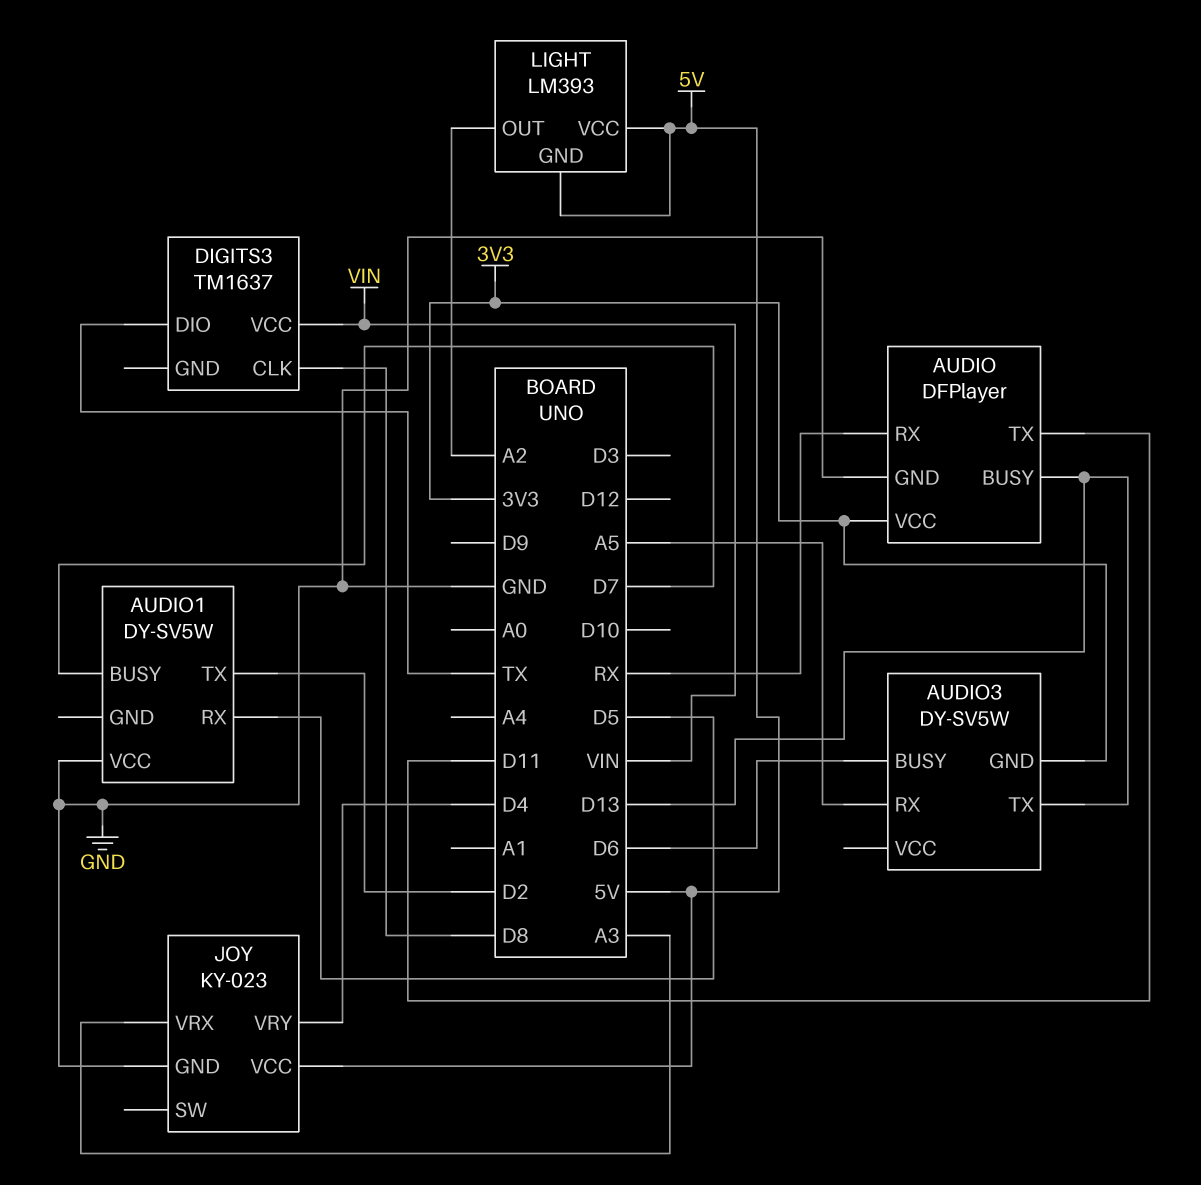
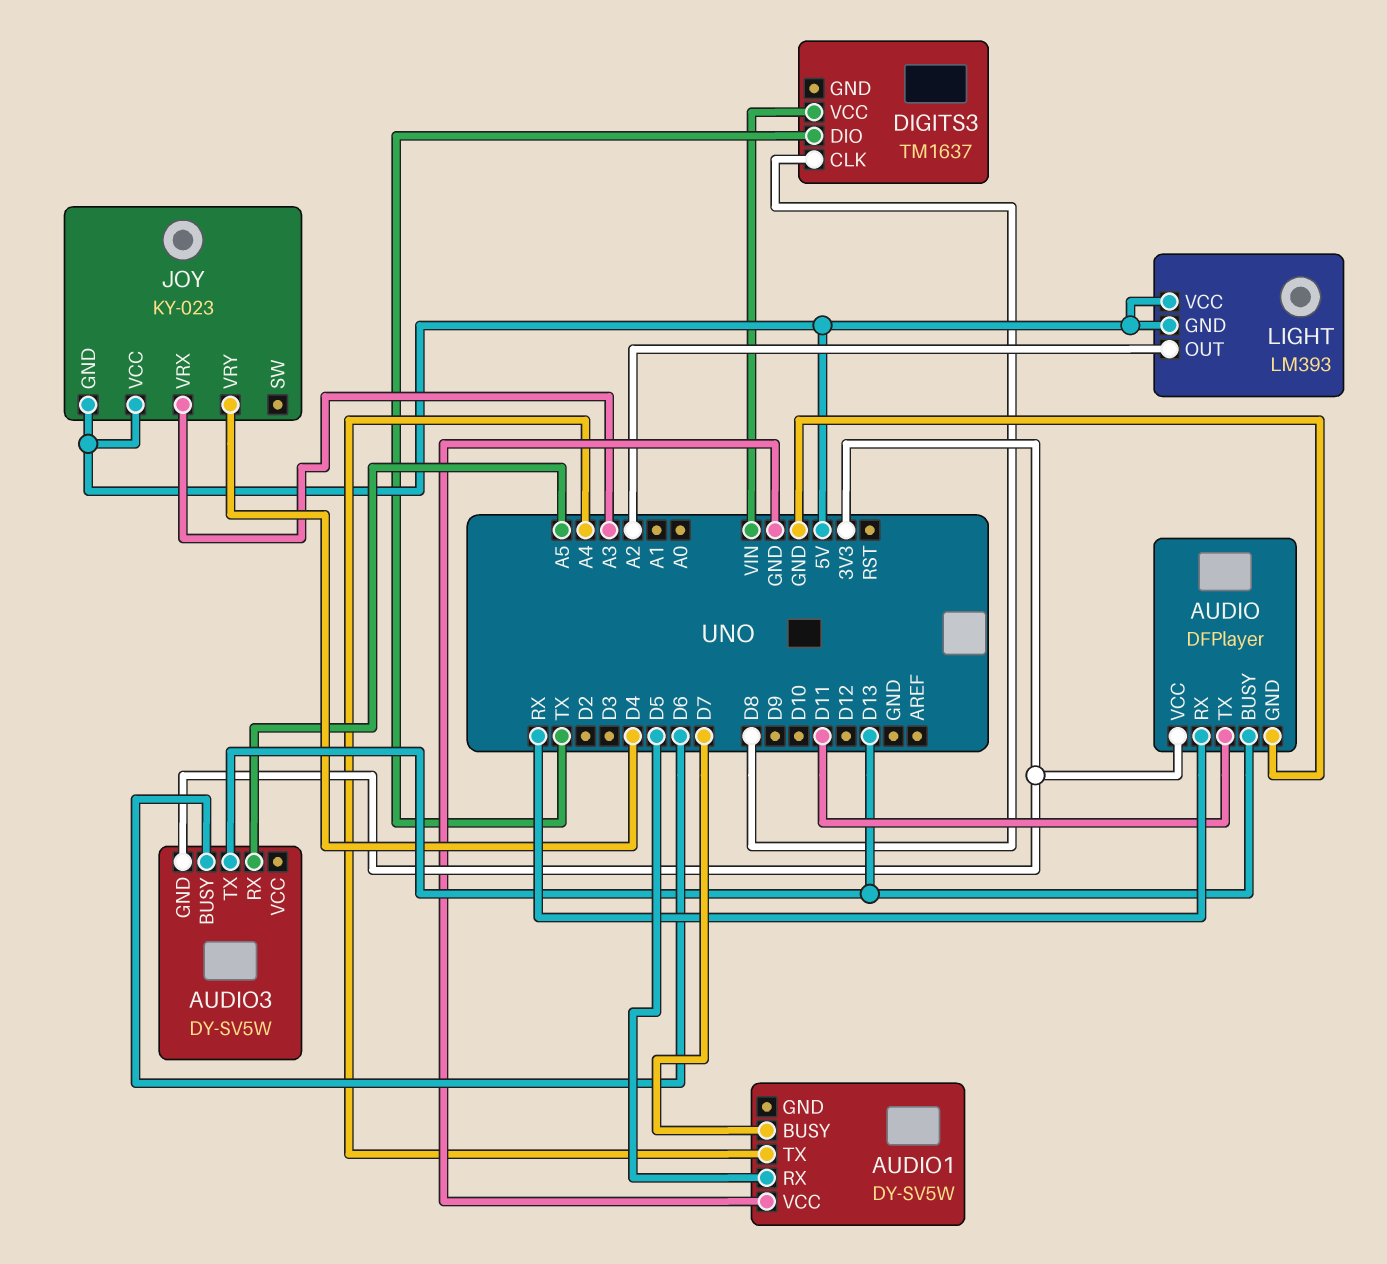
AUDIO1 pin TX: D2 -> A4
JOY pin GND: GND -> 5V

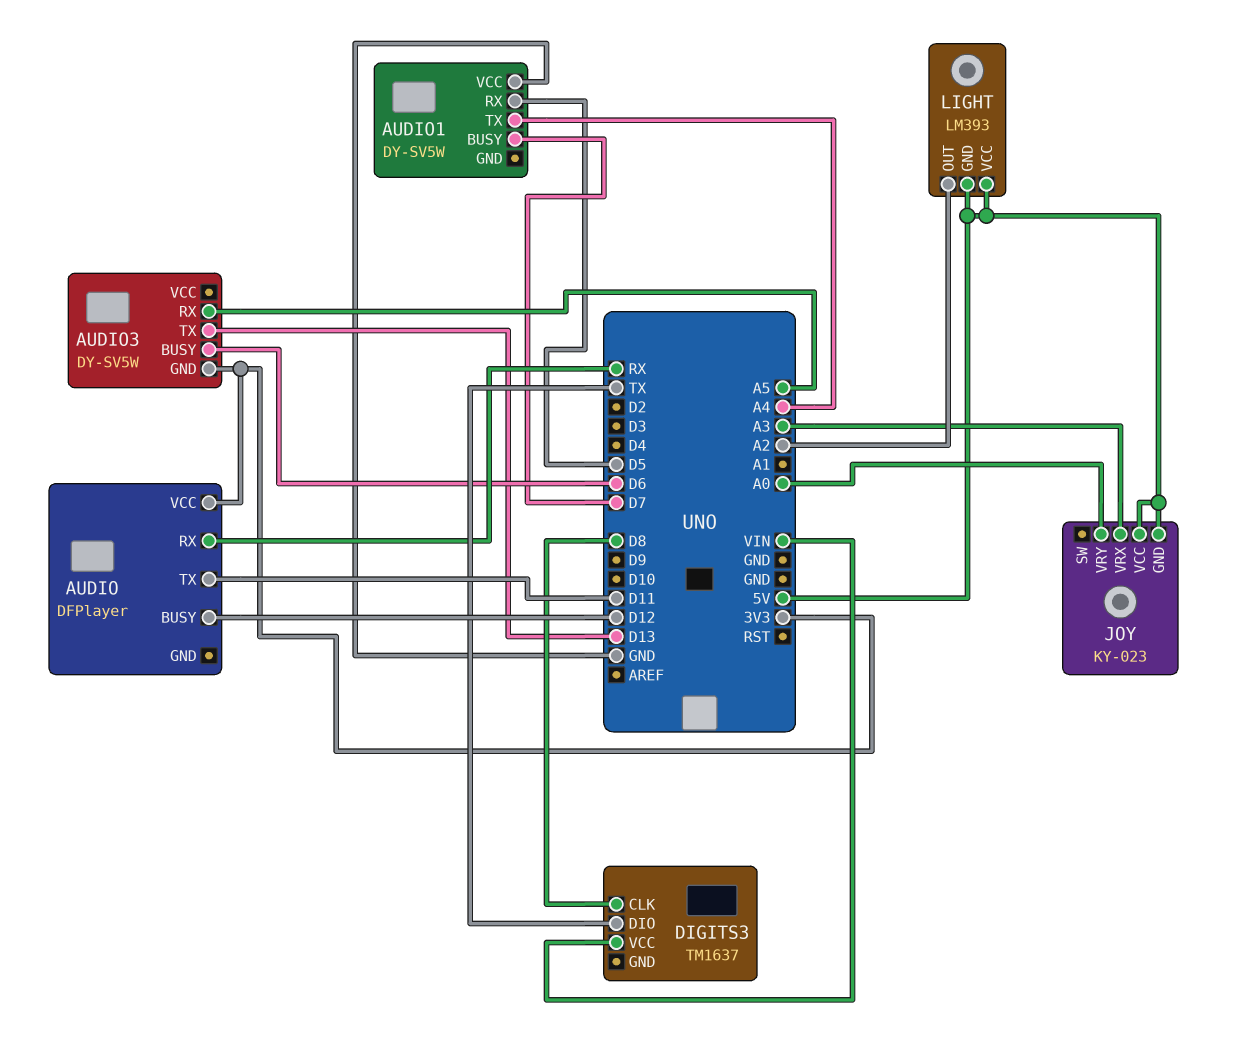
AUDIO pin BUSY: D13 -> D12
AUDIO pin GND: GND -> none
JOY pin VRY: D4 -> A0

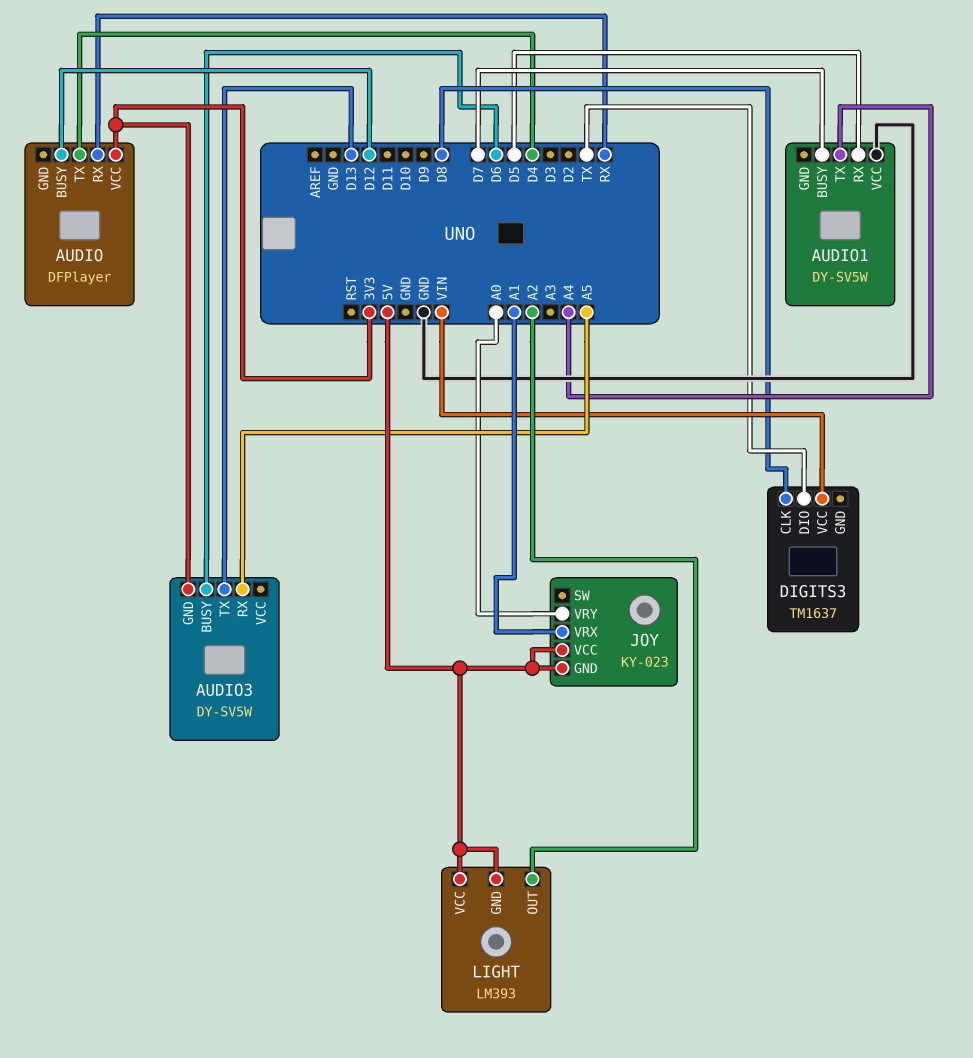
AUDIO pin TX: D11 -> D4
JOY pin VRX: A3 -> A1

